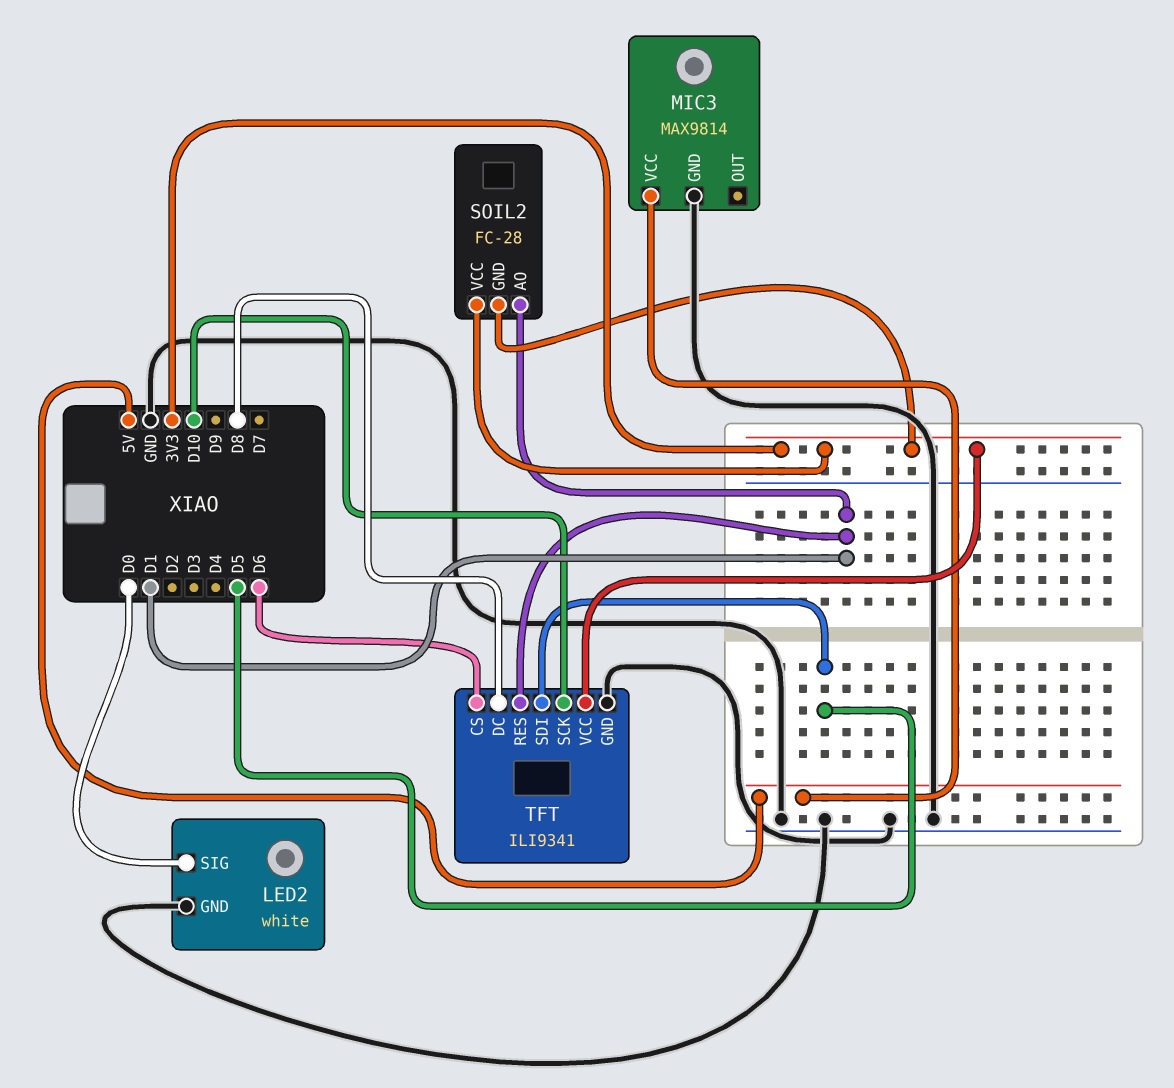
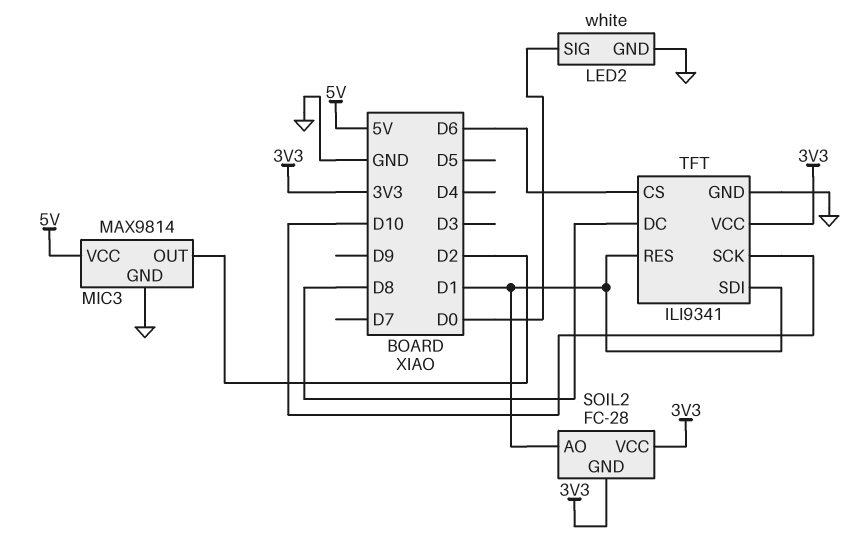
MIC3 pin OUT: none -> D2
TFT pin SDI: D5 -> D1

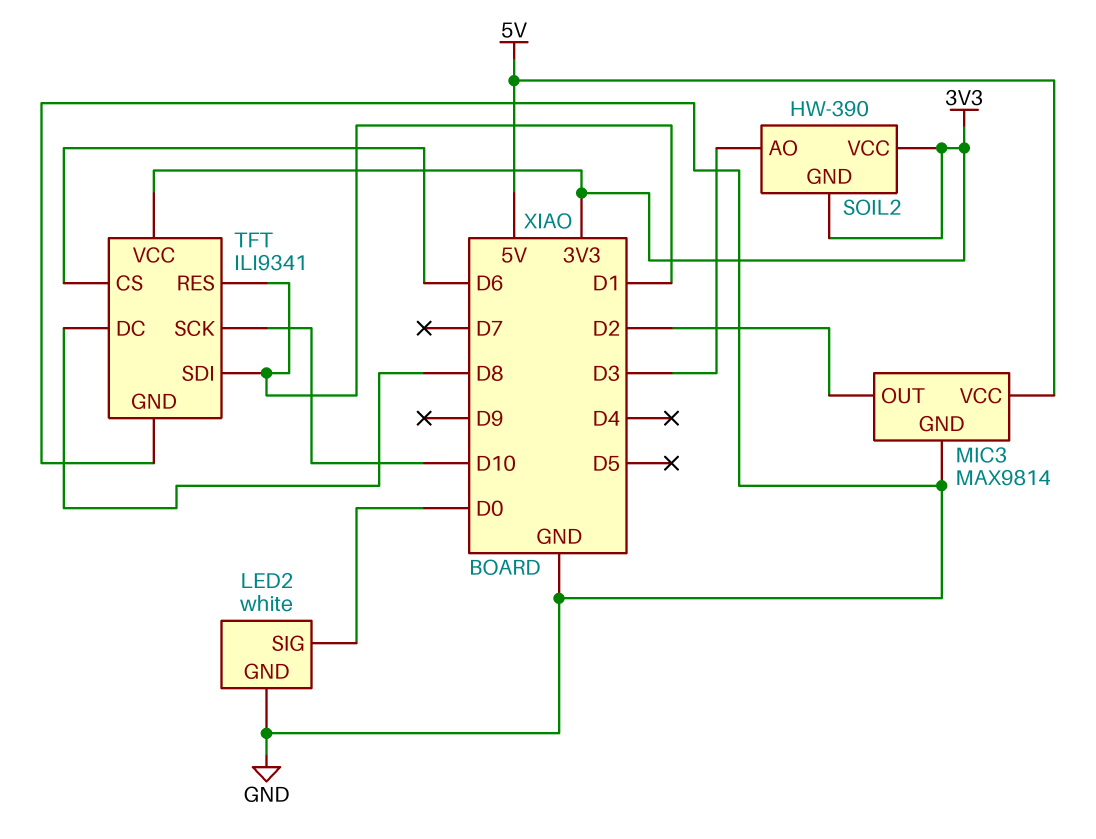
SOIL2: FC-28 -> HW-390
SOIL2 pin AO: D1 -> D3

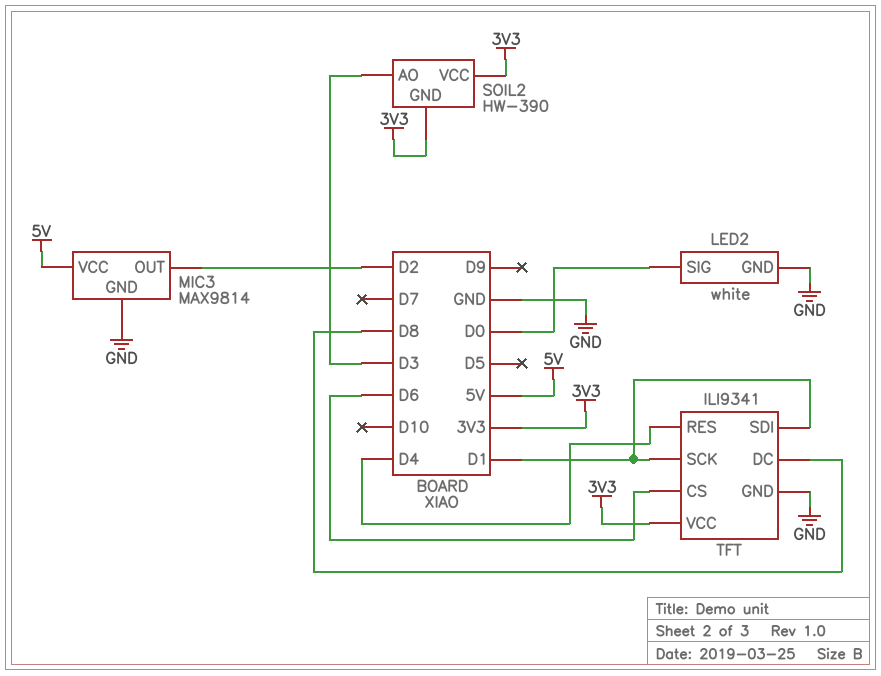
TFT pin RES: D1 -> D4
TFT pin SCK: D10 -> D1

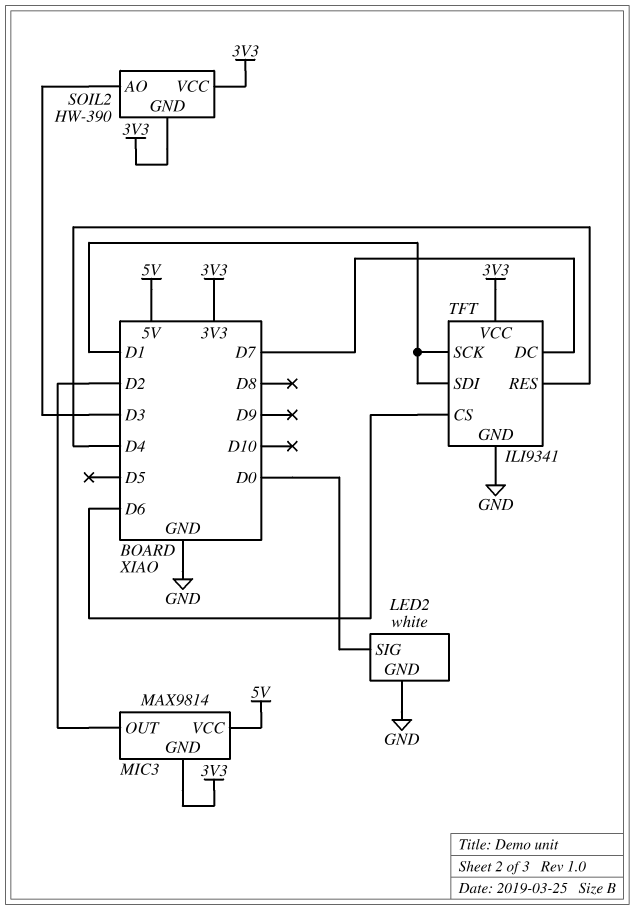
MIC3 pin GND: GND -> 3V3
TFT pin DC: D8 -> D7

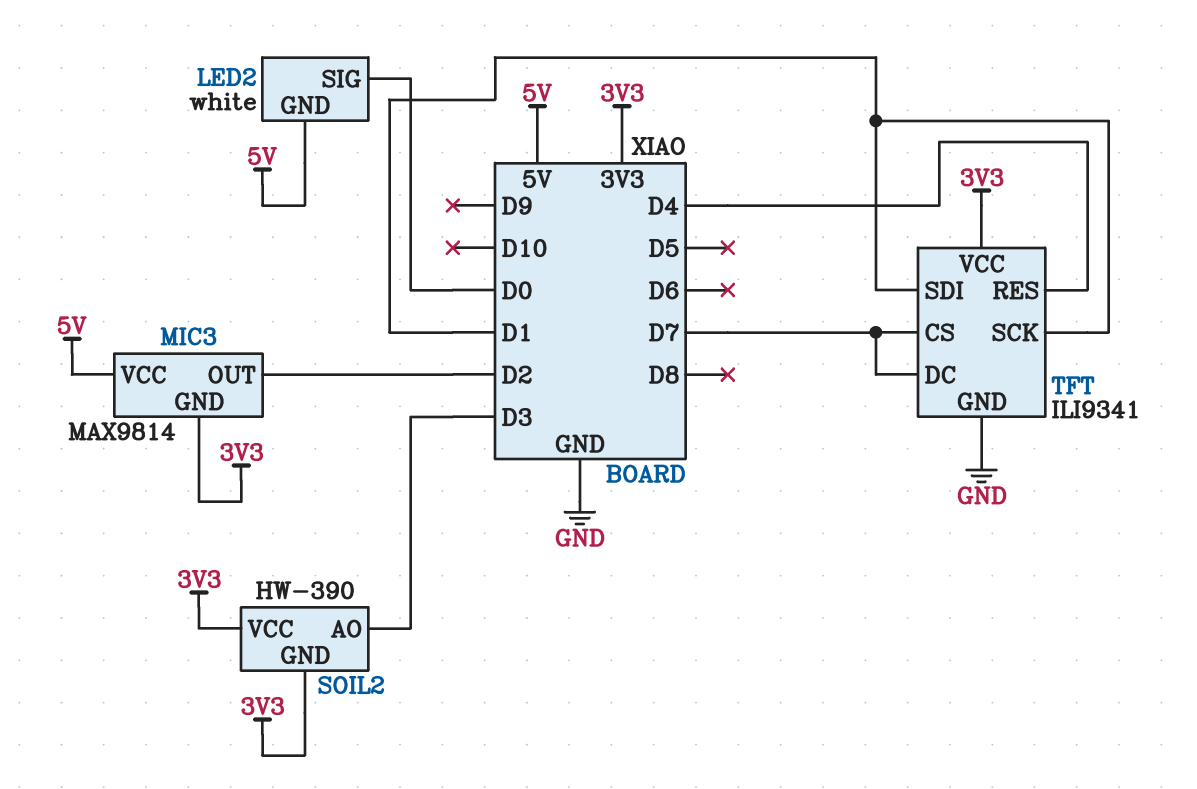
LED2 pin GND: GND -> 5V
TFT pin CS: D6 -> D7

